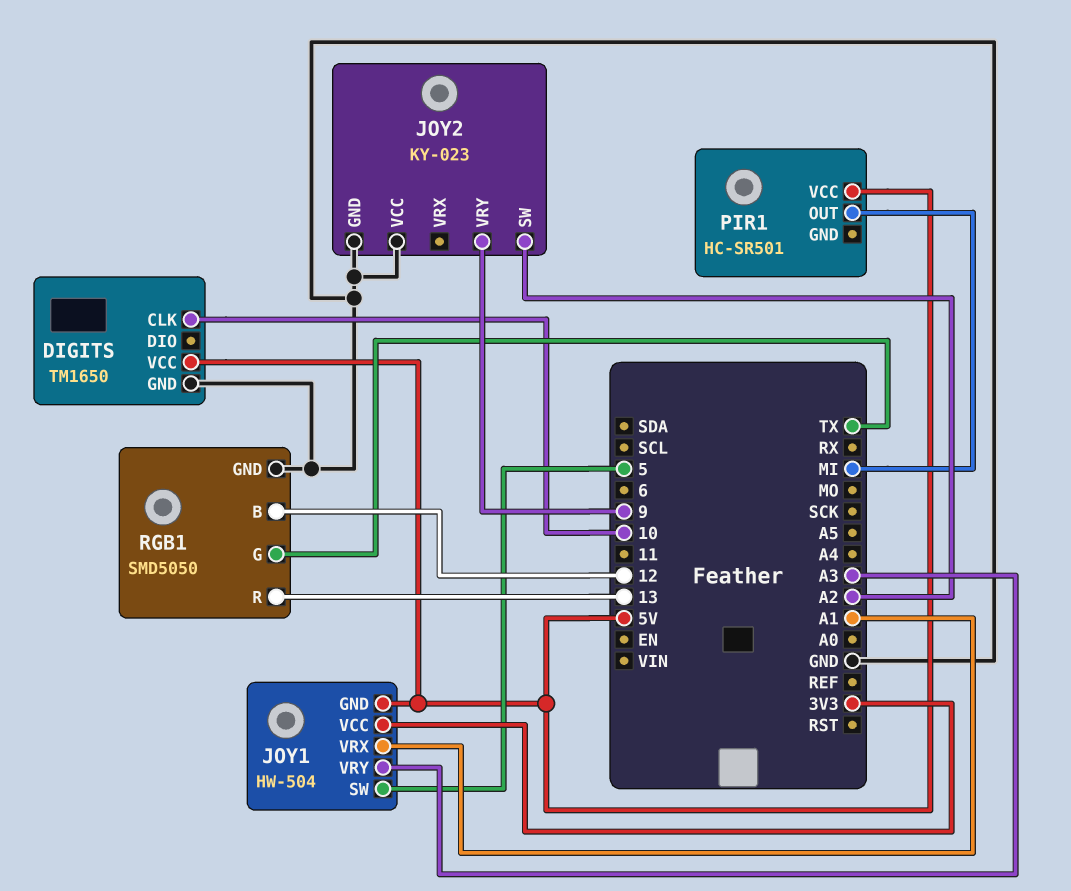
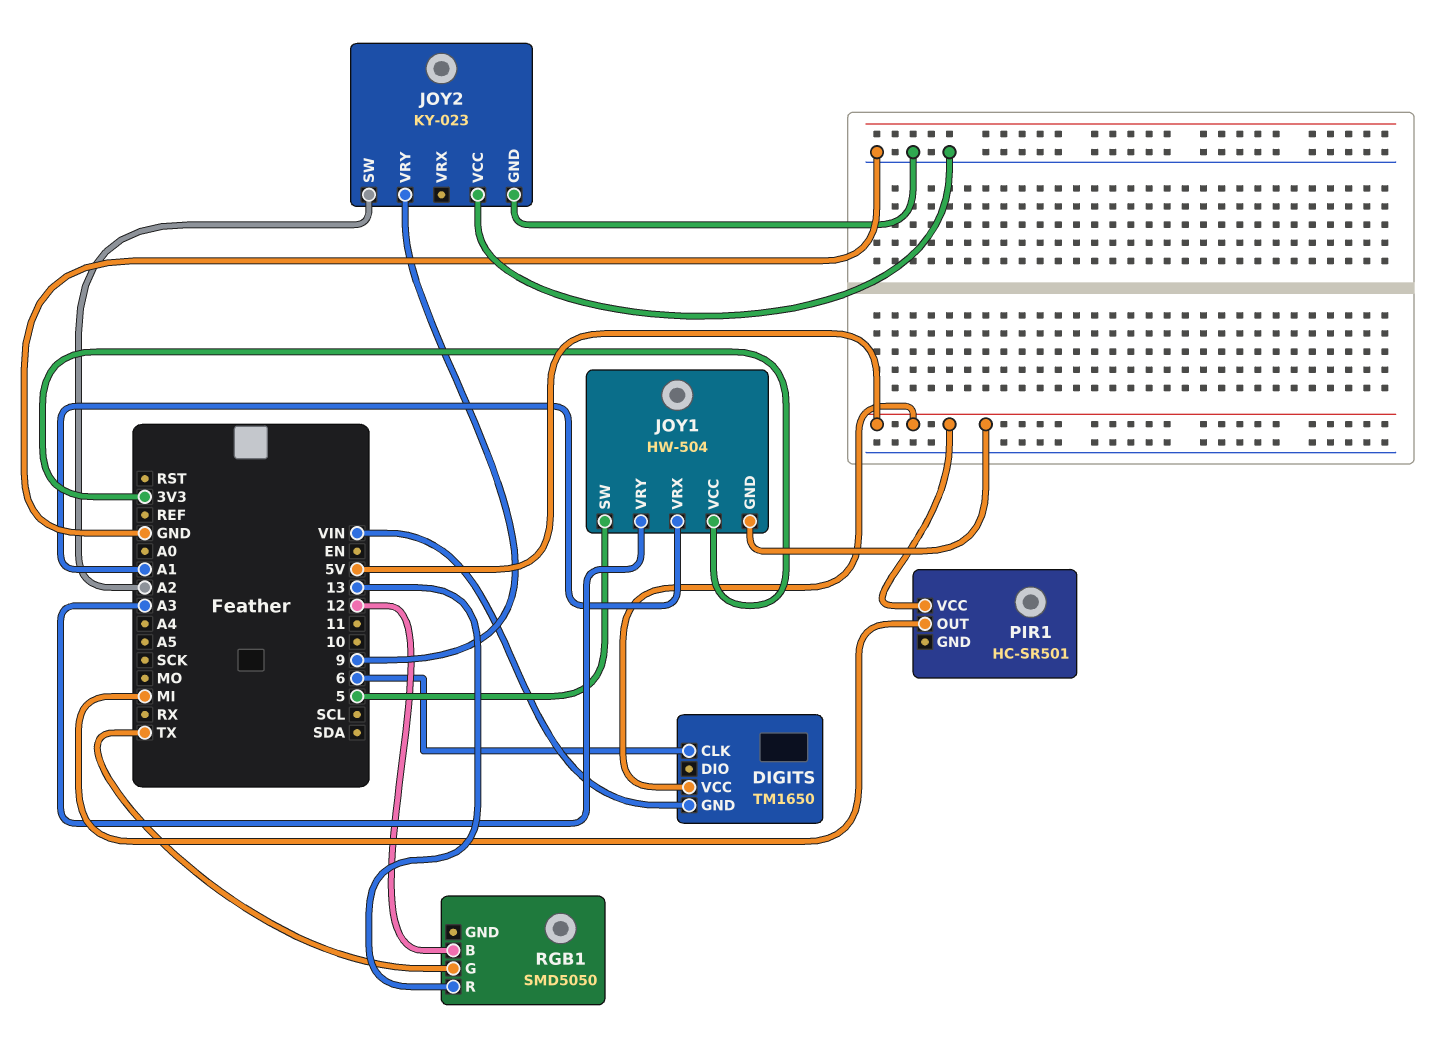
DIGITS pin CLK: 10 -> 6
DIGITS pin GND: GND -> VIN
RGB1 pin GND: GND -> none

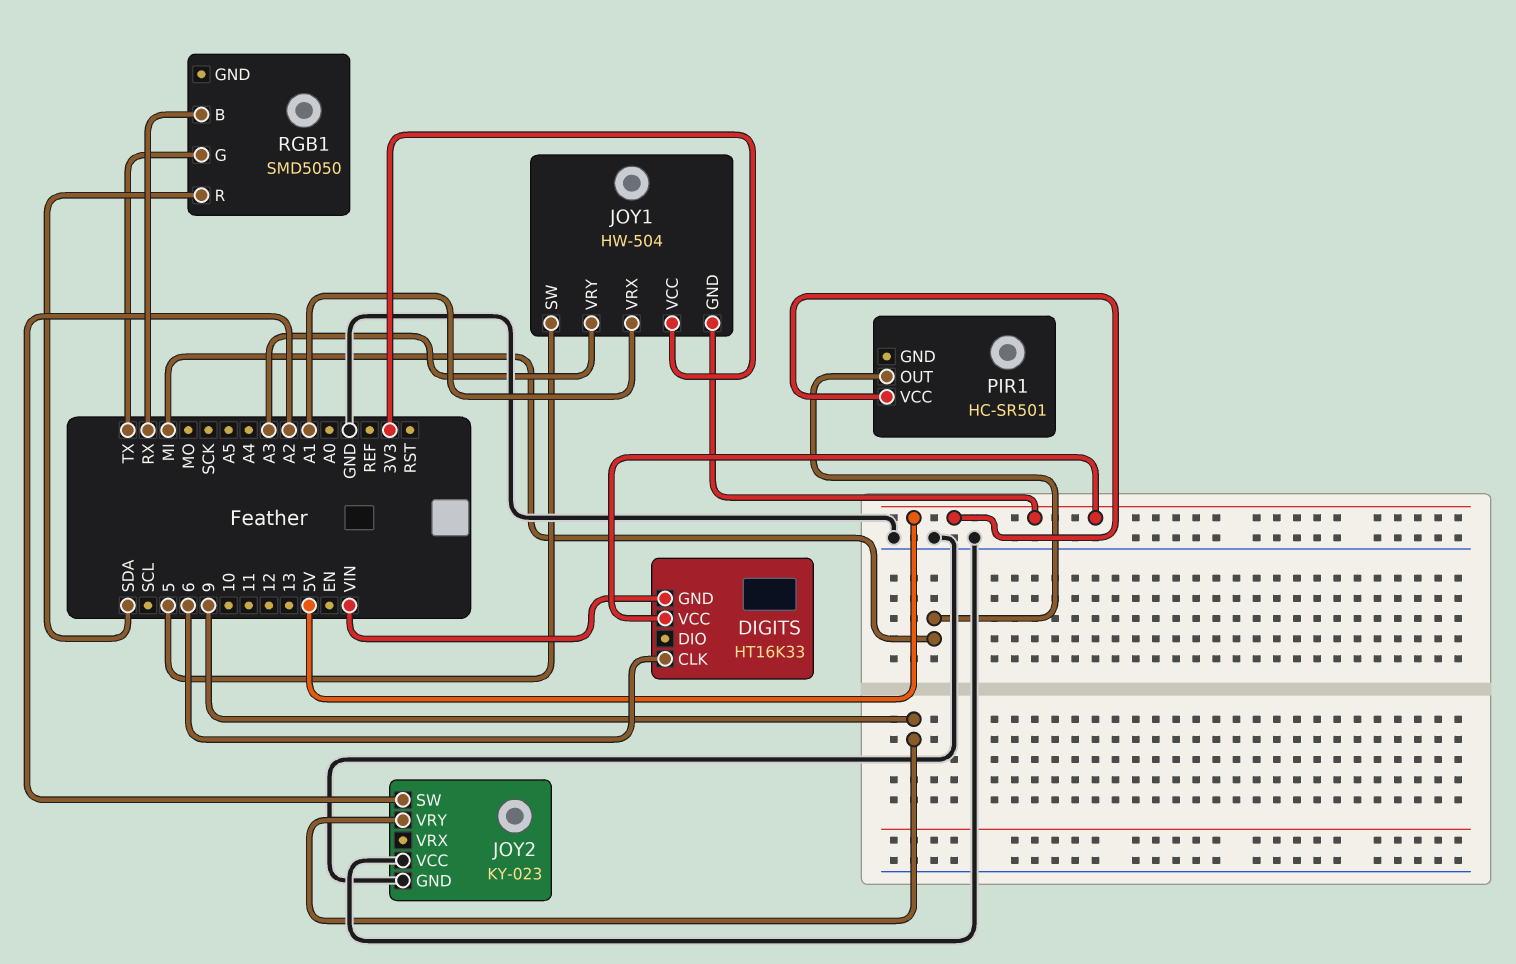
DIGITS: TM1650 -> HT16K33
RGB1 pin B: 12 -> RX
RGB1 pin R: 13 -> SDA

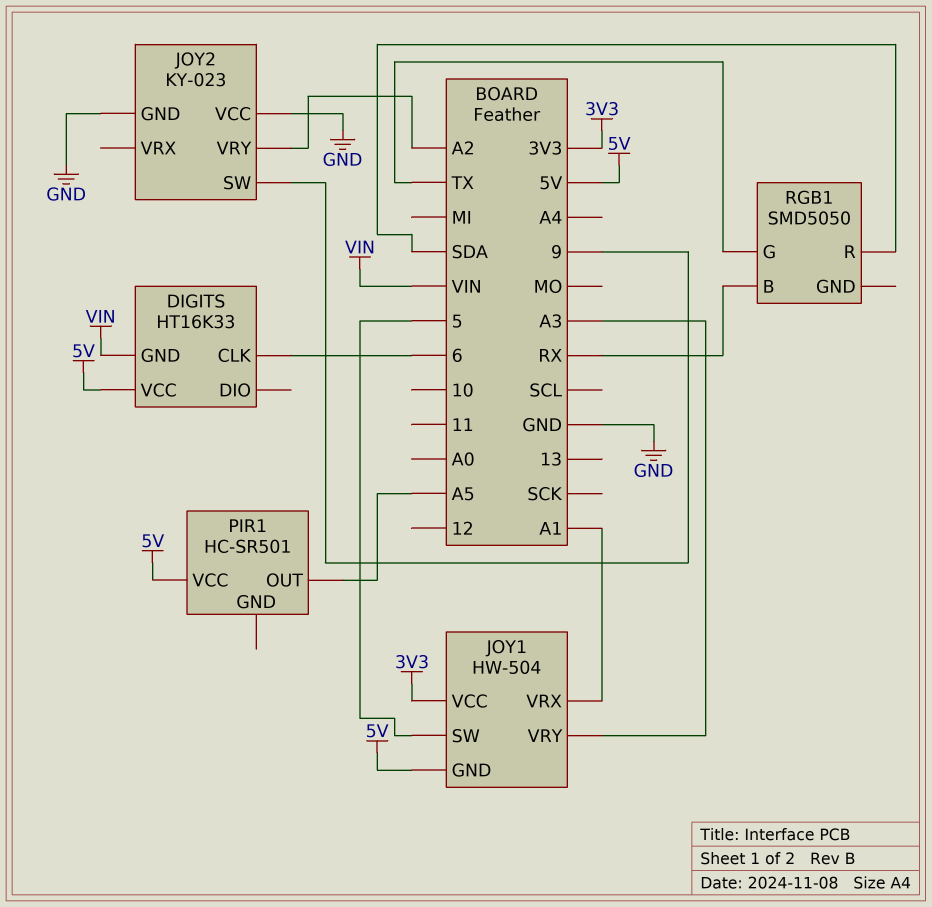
JOY2 pin SW: A2 -> 9
JOY2 pin VRY: 9 -> A2
PIR1 pin OUT: MI -> A5

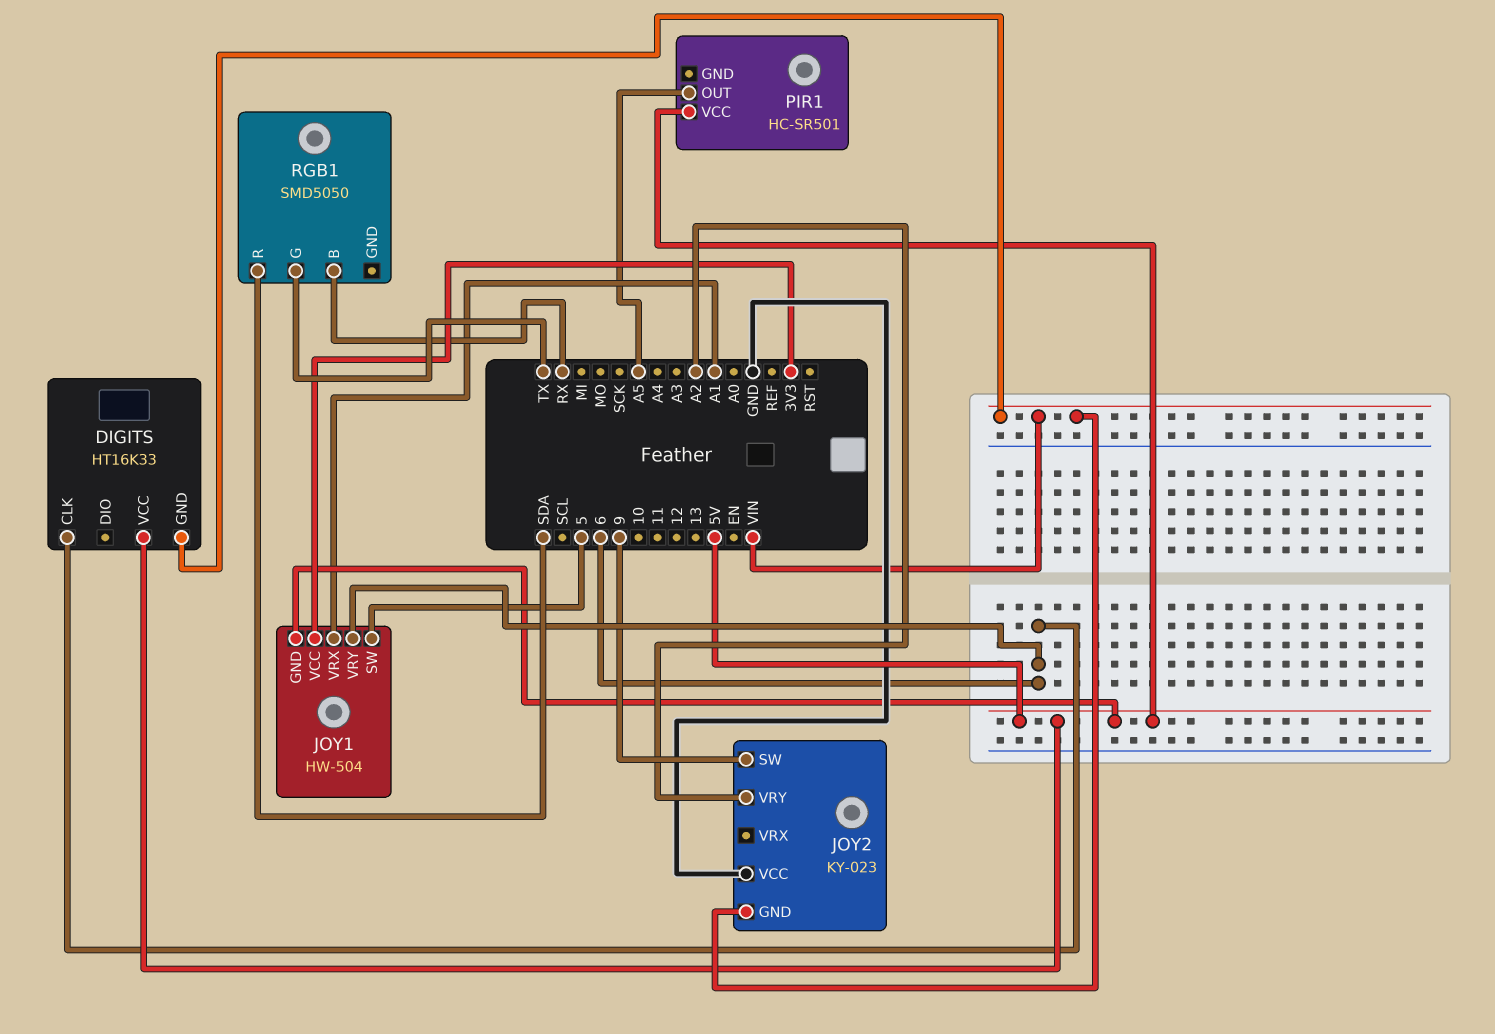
JOY1 pin VRY: A3 -> 6
JOY2 pin GND: GND -> VIN

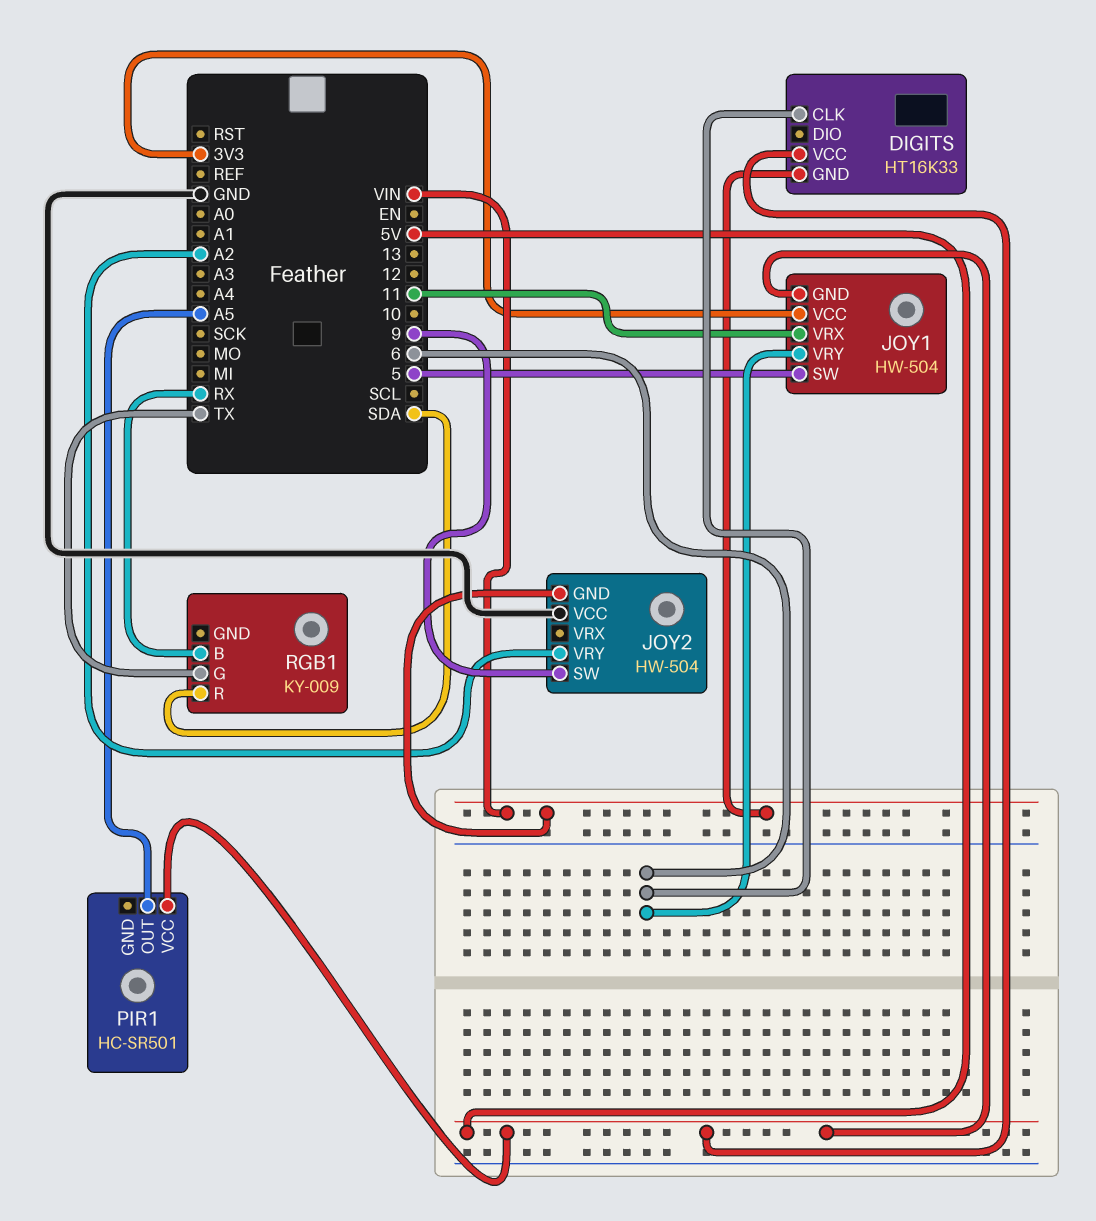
JOY1 pin VRX: A1 -> 11
JOY2: KY-023 -> HW-504
RGB1: SMD5050 -> KY-009

